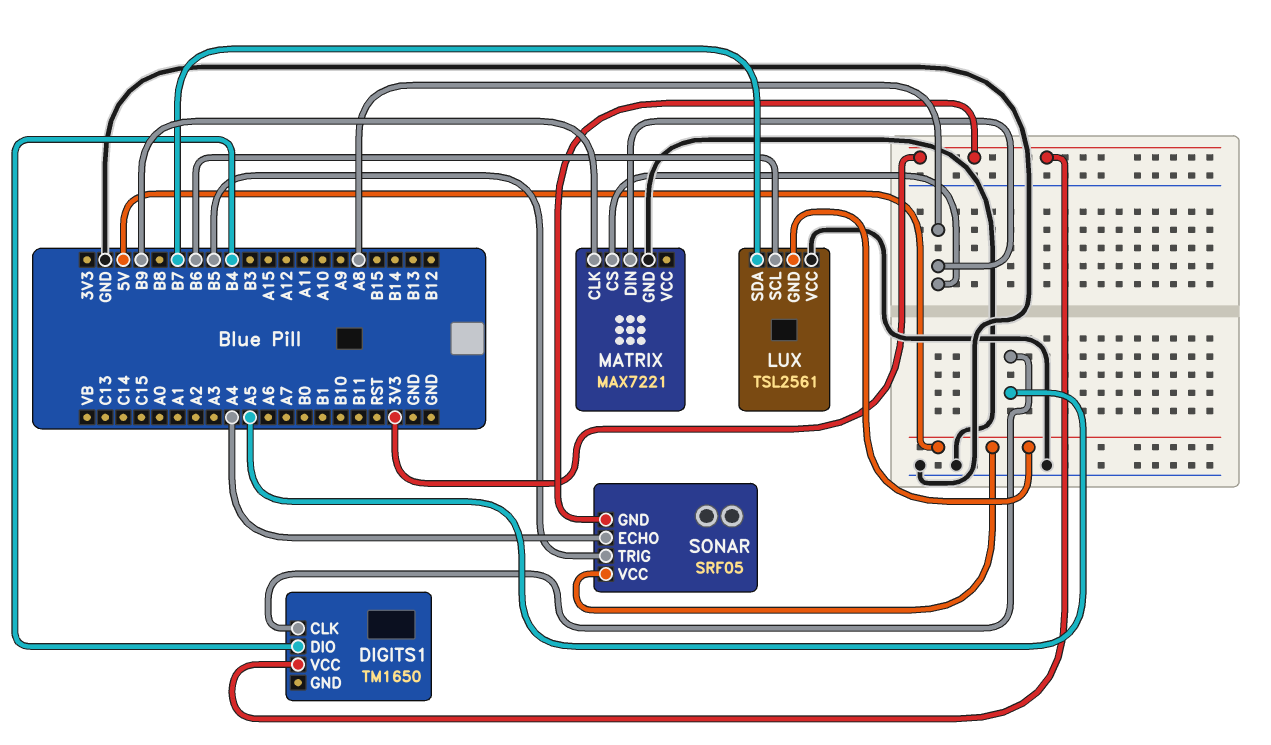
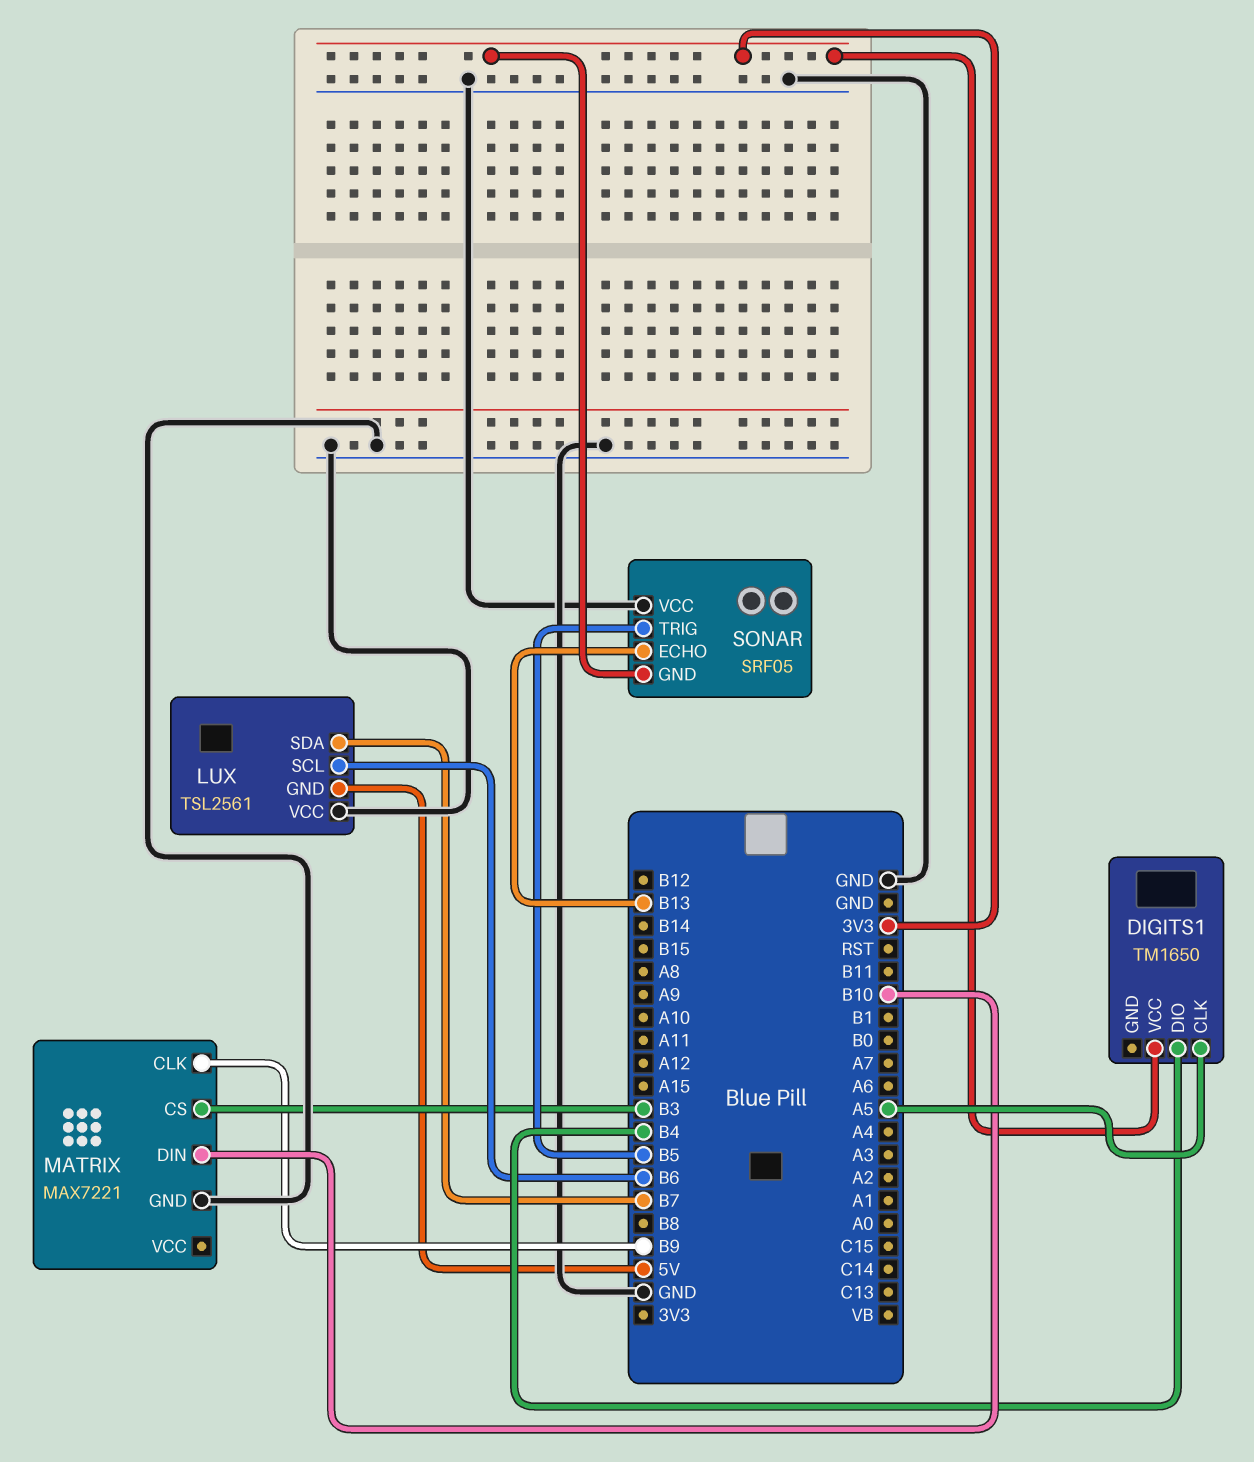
MATRIX pin CS: A8 -> B3
MATRIX pin DIN: A8 -> B10
SONAR pin ECHO: A4 -> B13
SONAR pin VCC: 5V -> GND

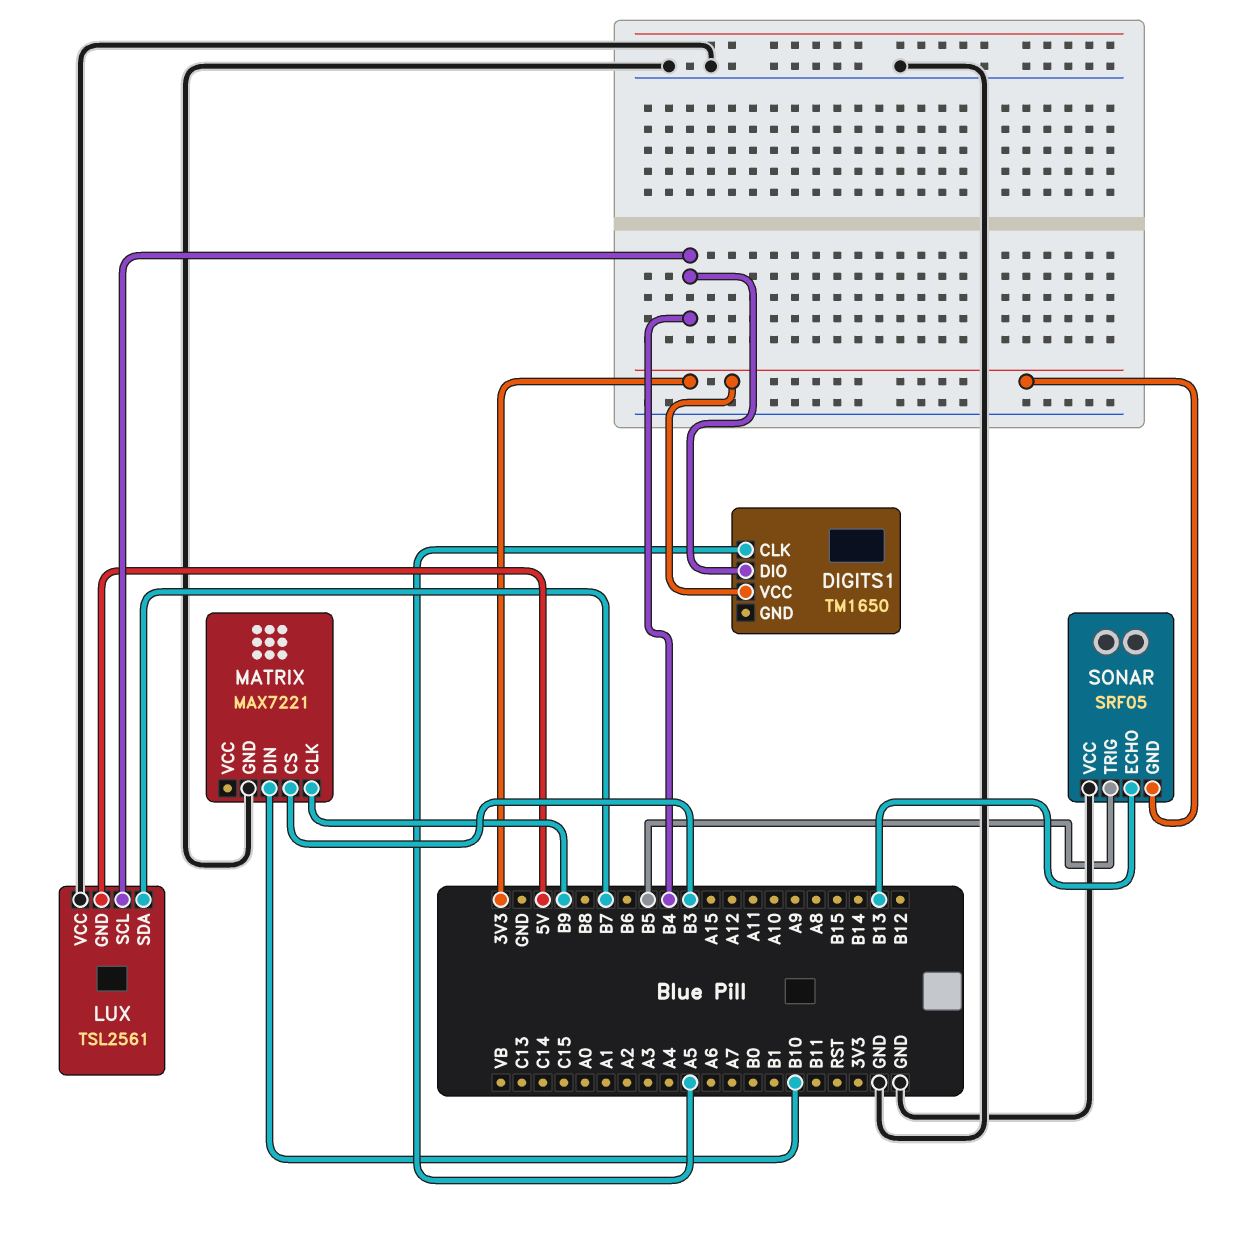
LUX pin SCL: B6 -> B4

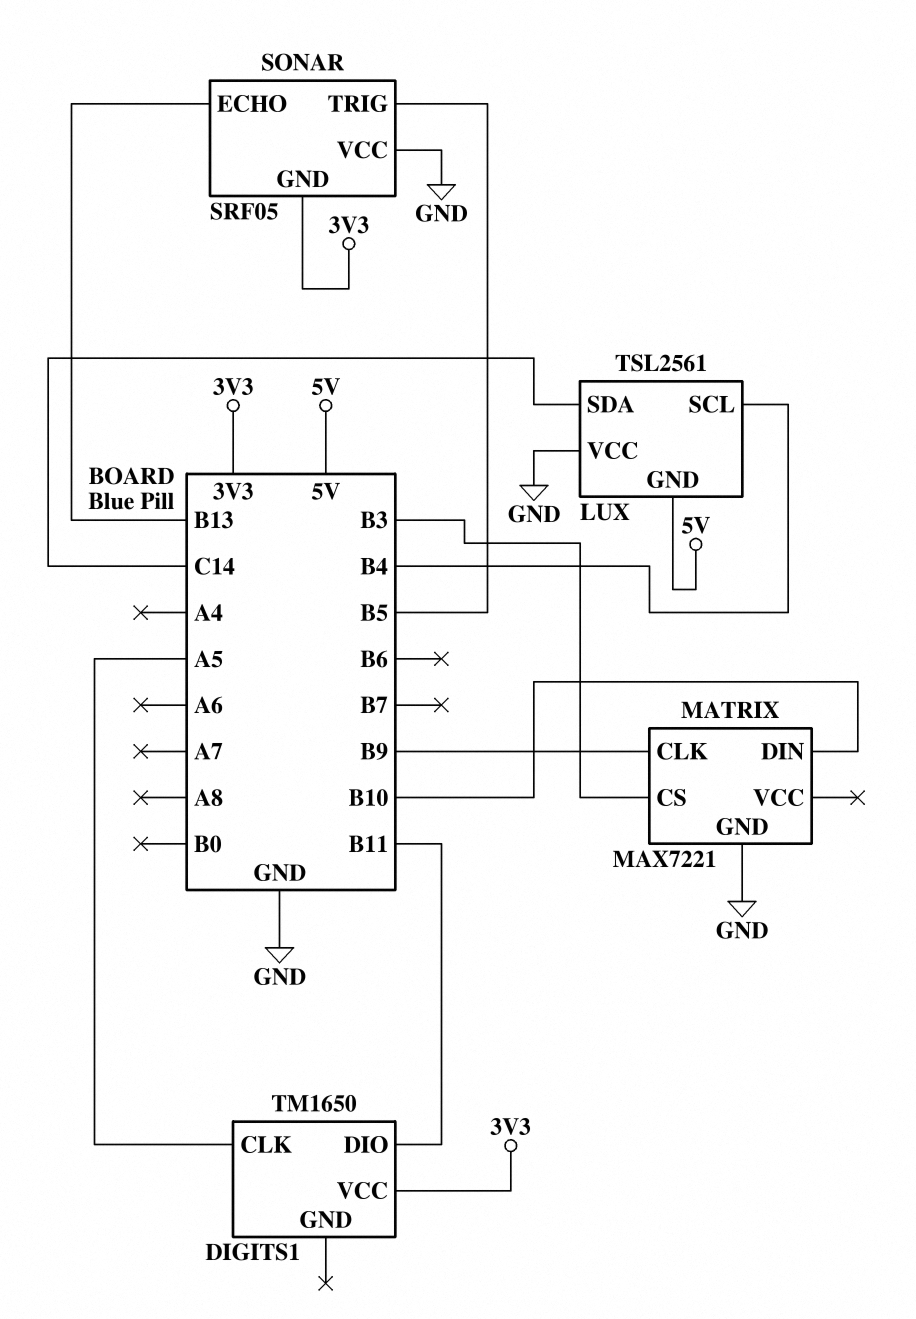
DIGITS1 pin DIO: B4 -> B11
LUX pin SDA: B7 -> C14

